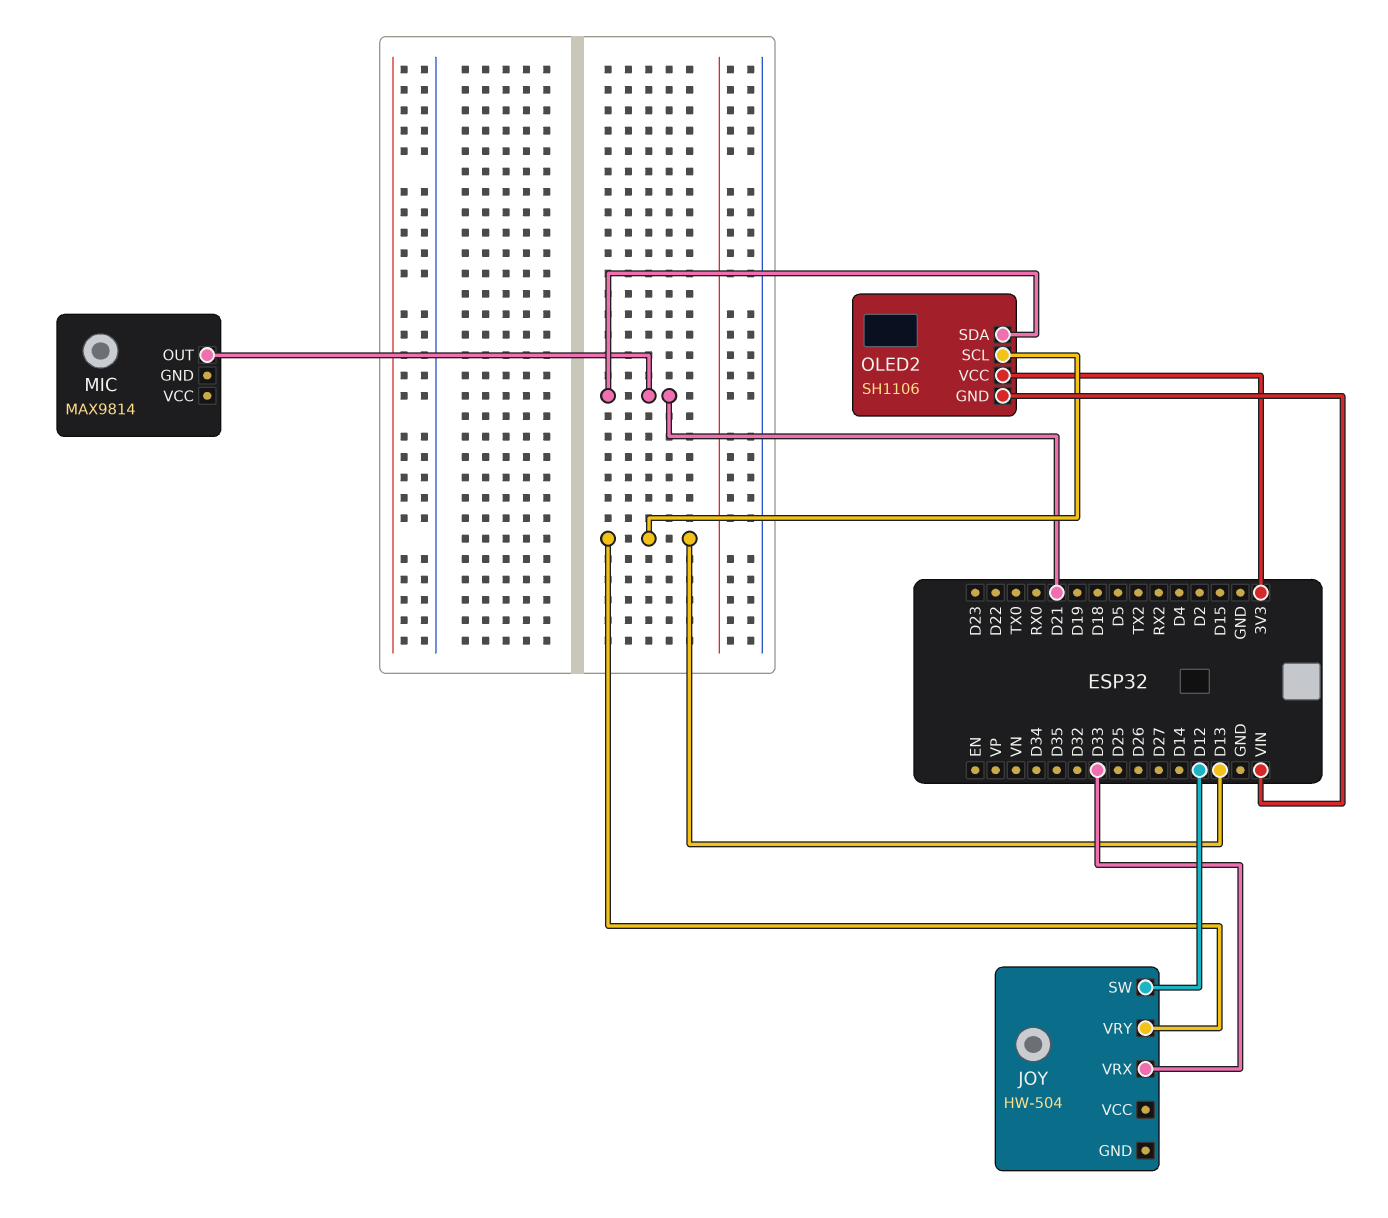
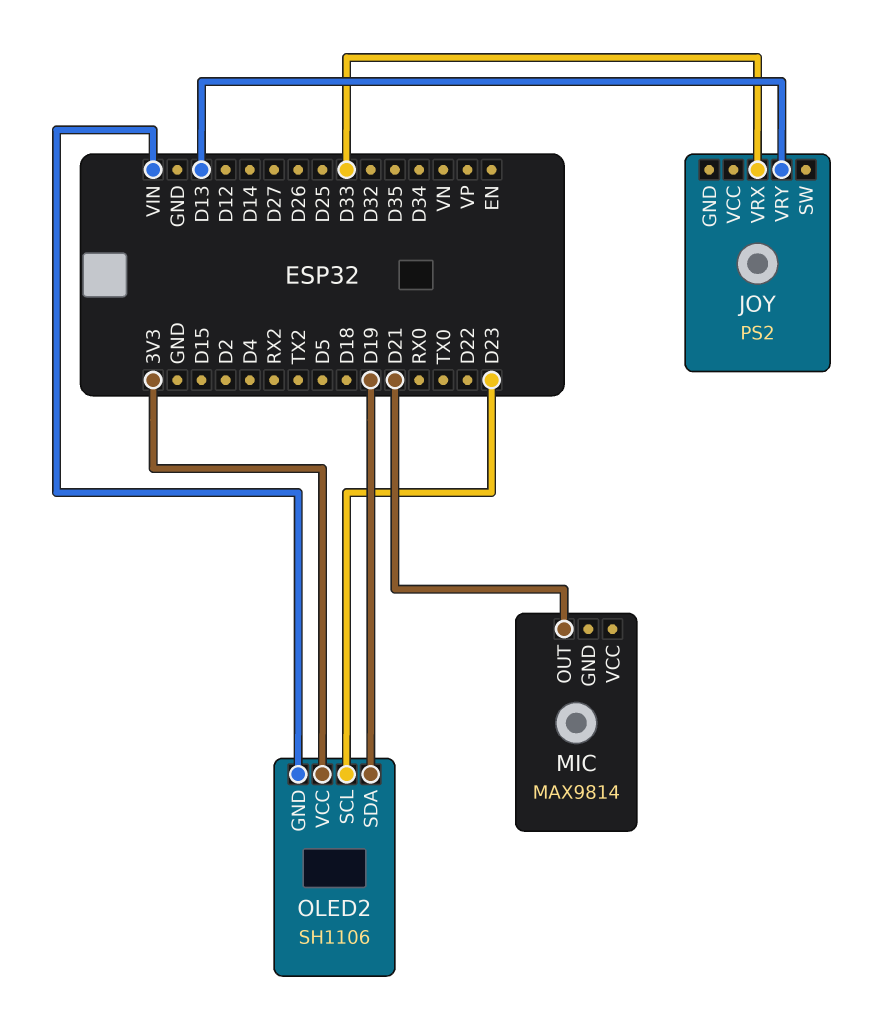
JOY: HW-504 -> PS2
JOY pin SW: D12 -> none
OLED2 pin SCL: D13 -> D23
OLED2 pin SDA: D21 -> D19

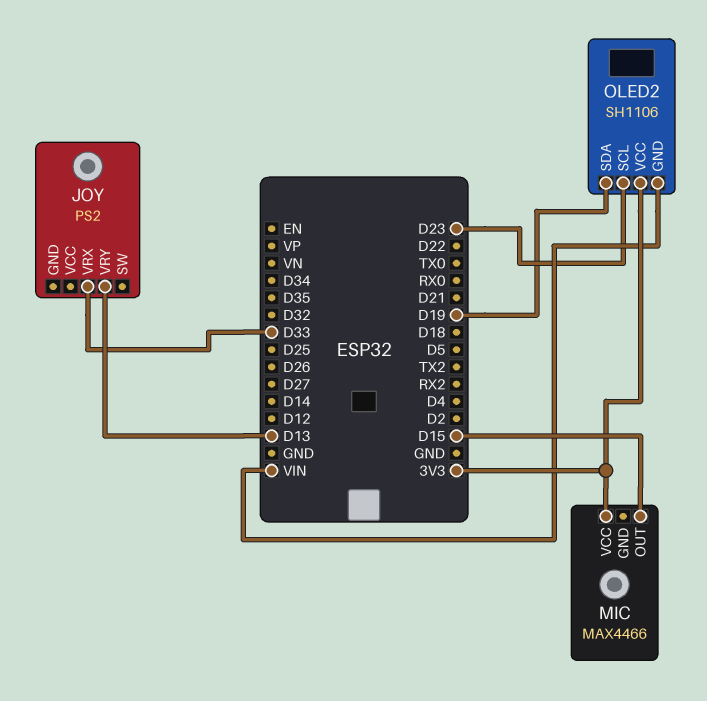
MIC: MAX9814 -> MAX4466
MIC pin OUT: D21 -> D15
MIC pin VCC: none -> 3V3

